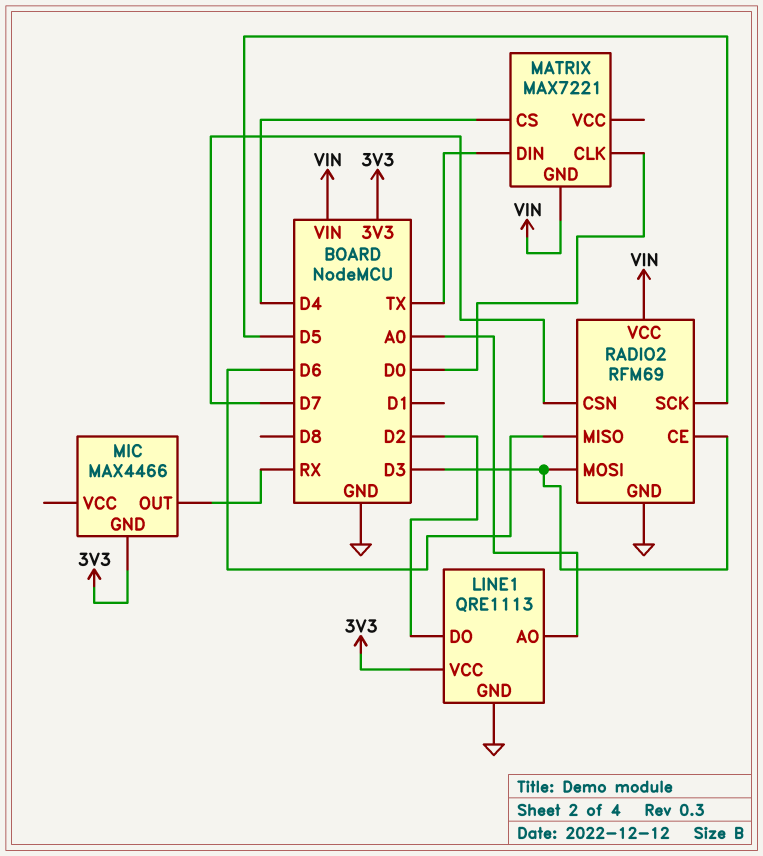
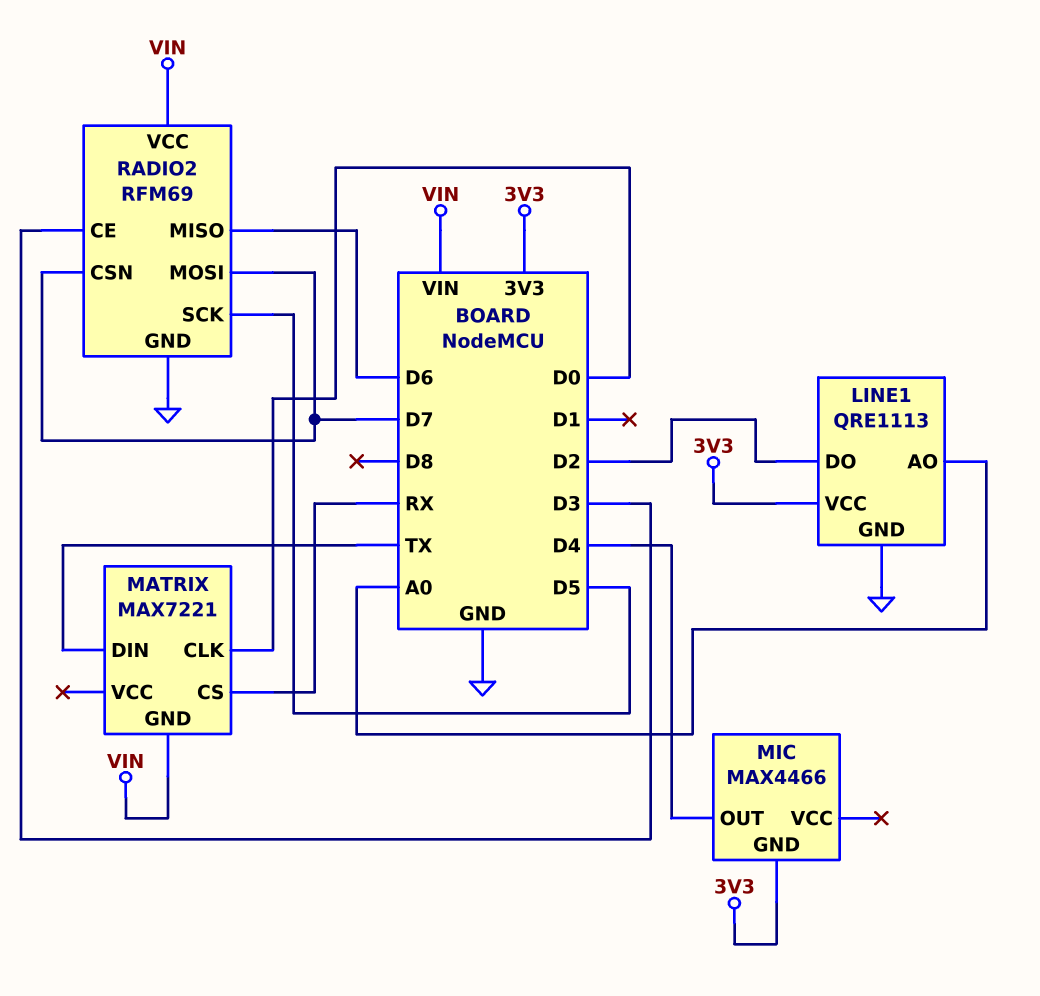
MATRIX pin CS: D4 -> RX
MIC pin OUT: RX -> D4
RADIO2 pin MOSI: D3 -> D7

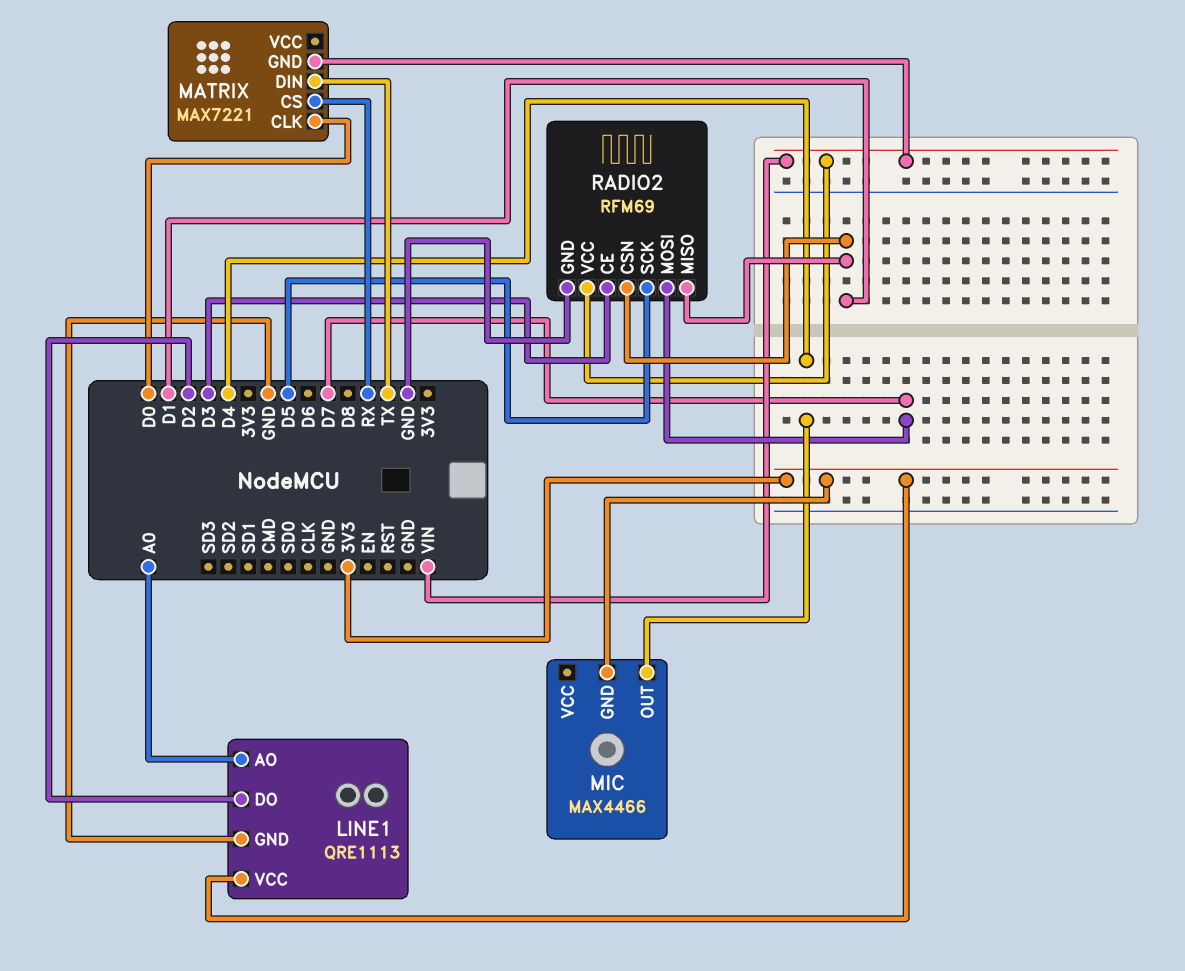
RADIO2 pin CSN: D7 -> D1
RADIO2 pin MISO: D6 -> D1

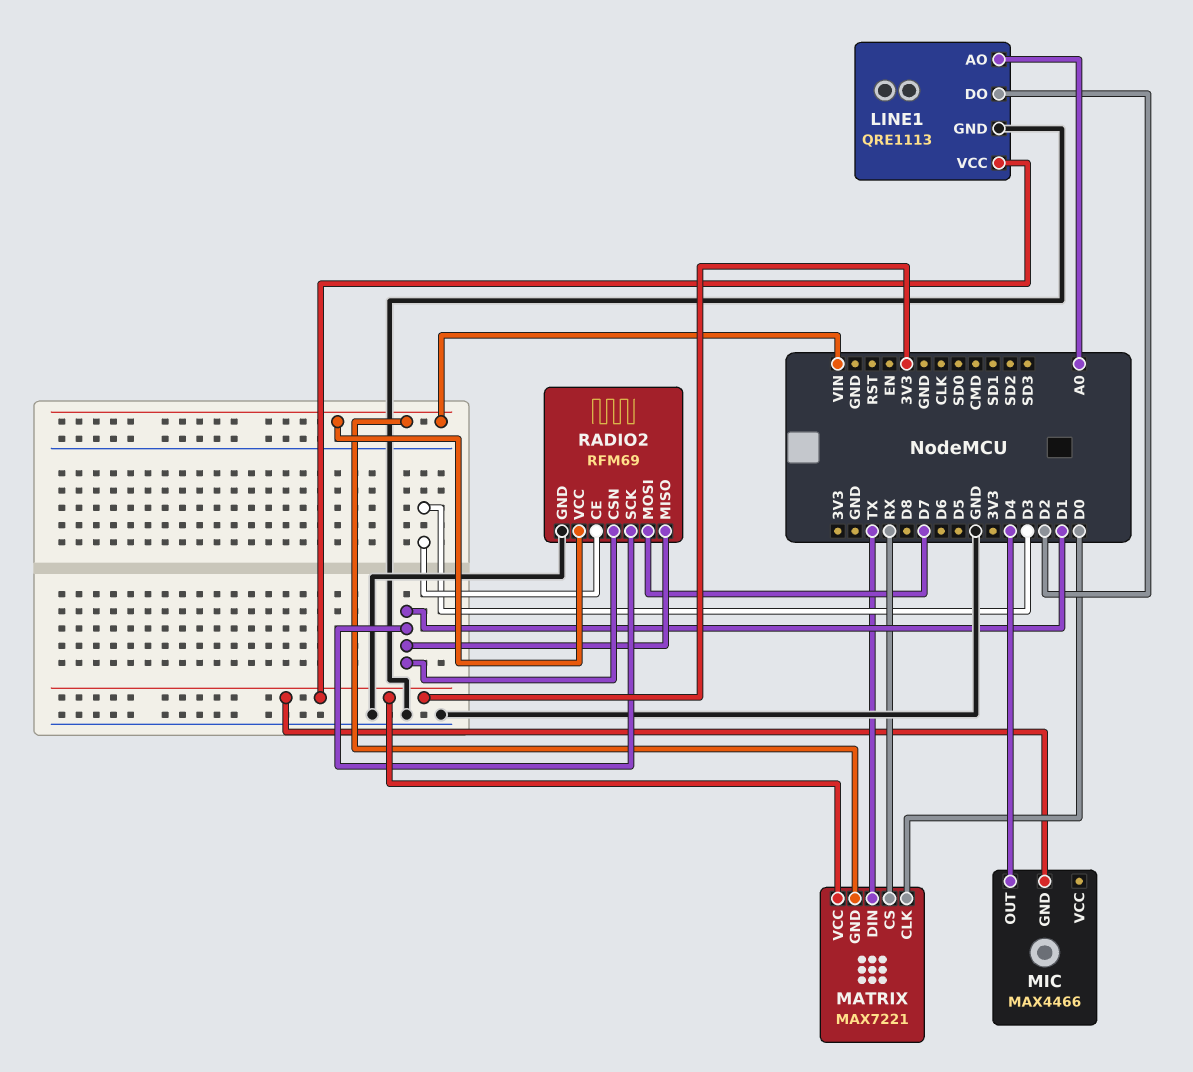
MATRIX pin VCC: none -> 3V3
RADIO2 pin SCK: D5 -> D1

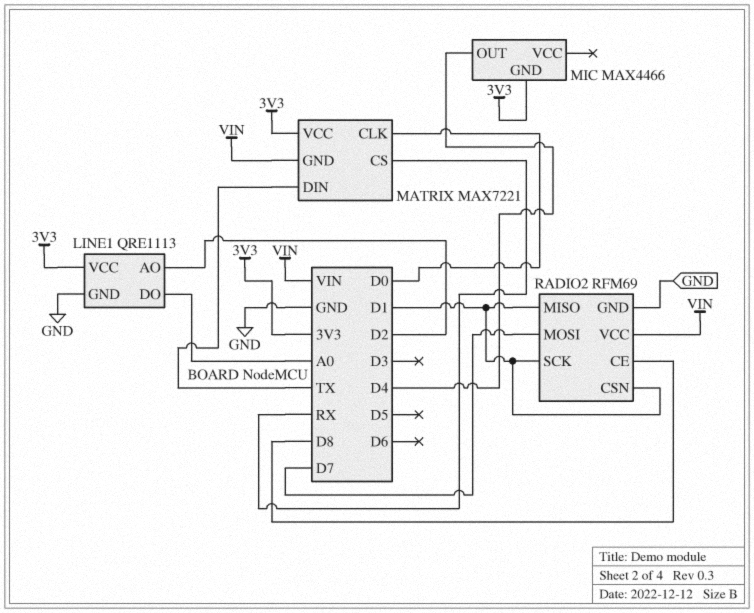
LINE1 pin AO: A0 -> D2
LINE1 pin DO: D2 -> A0
RADIO2 pin CE: D3 -> D8

